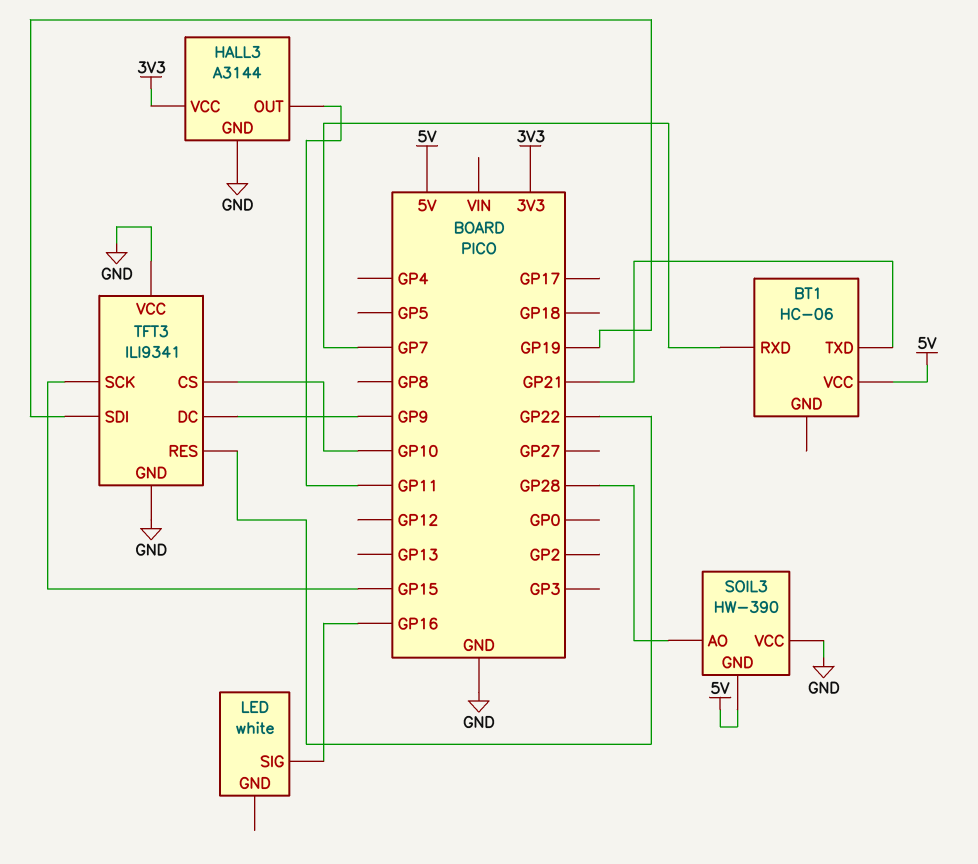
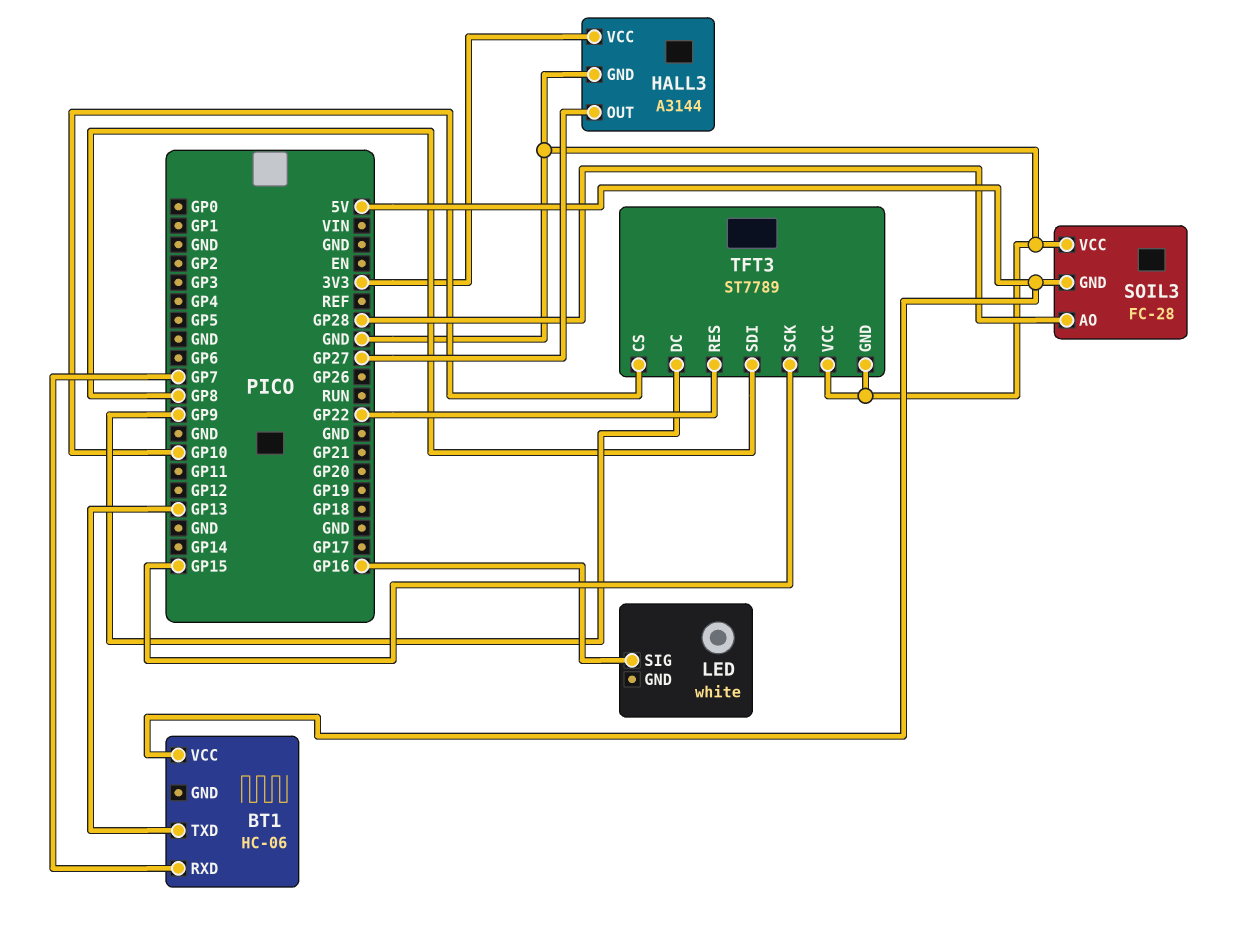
BT1 pin TXD: GP21 -> GP13
HALL3 pin OUT: GP11 -> GP27
SOIL3: HW-390 -> FC-28
TFT3: ILI9341 -> ST7789
TFT3 pin SDI: GP19 -> GP8

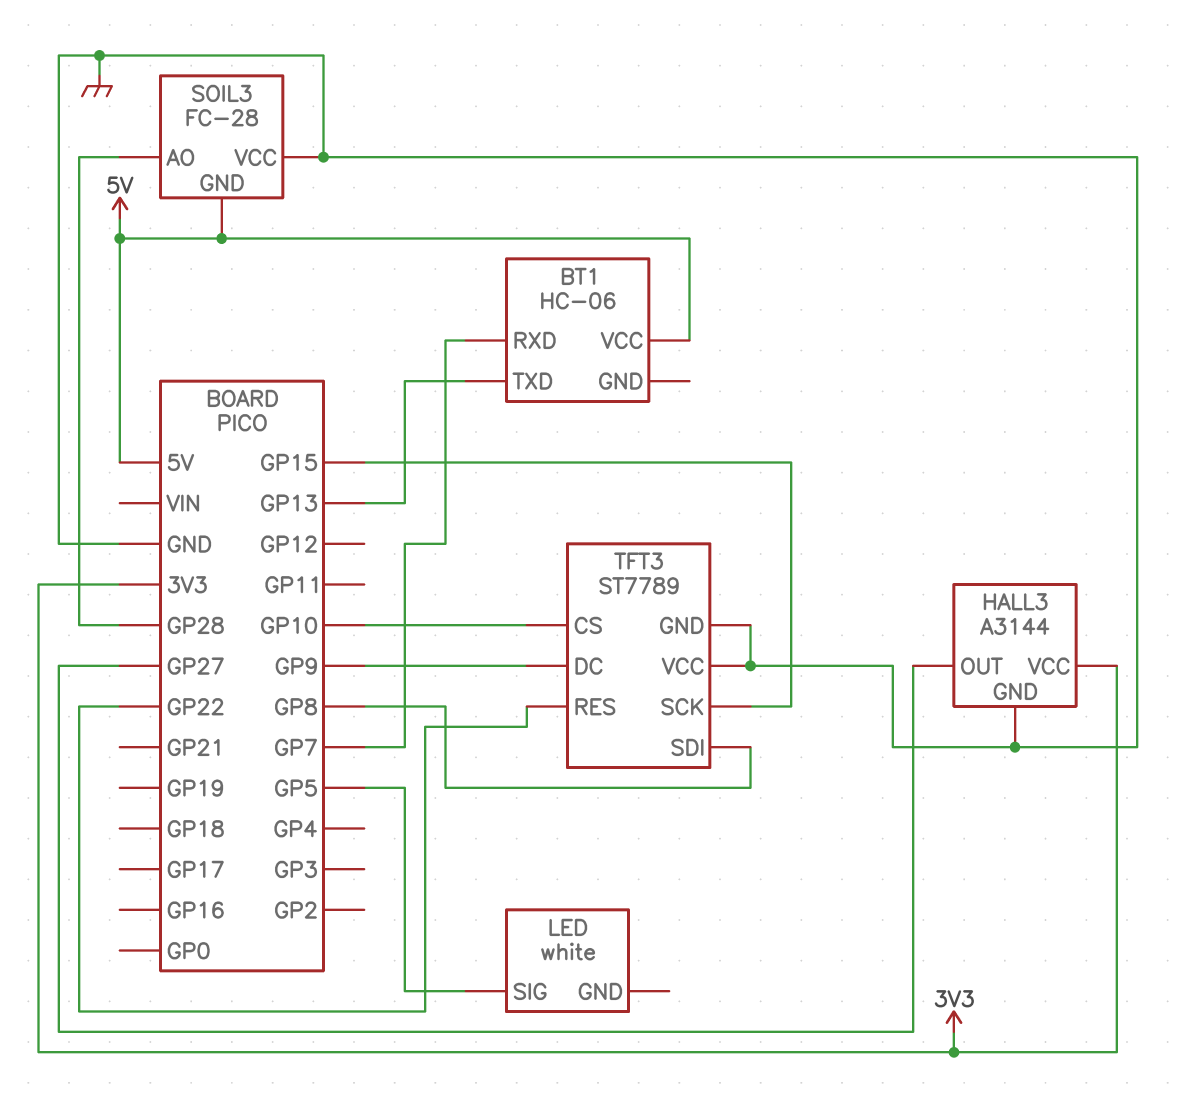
LED pin SIG: GP16 -> GP5

